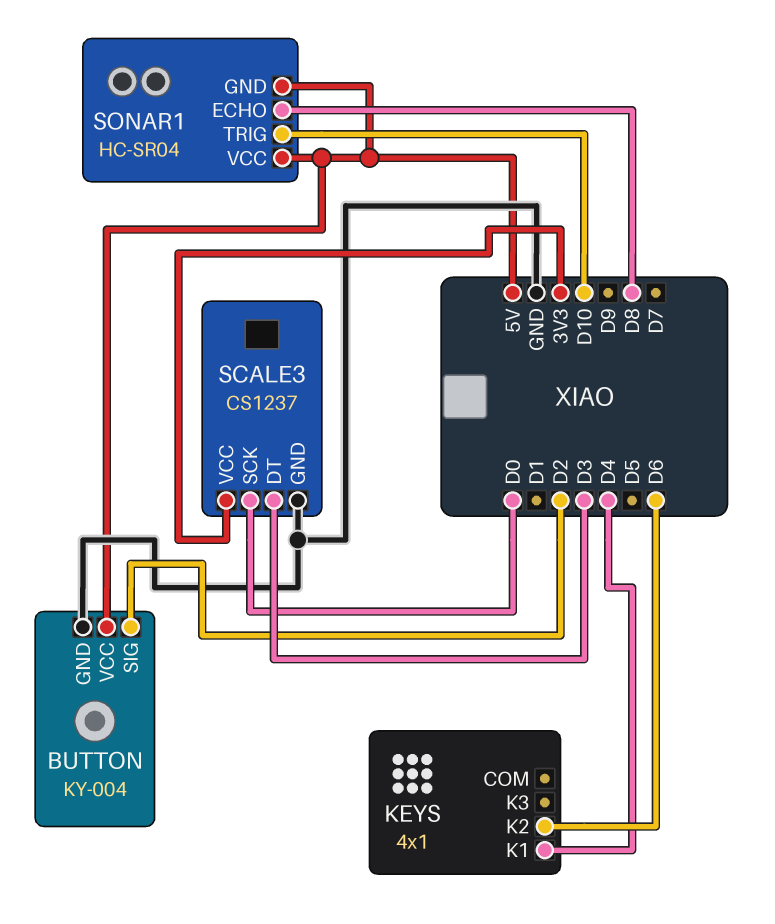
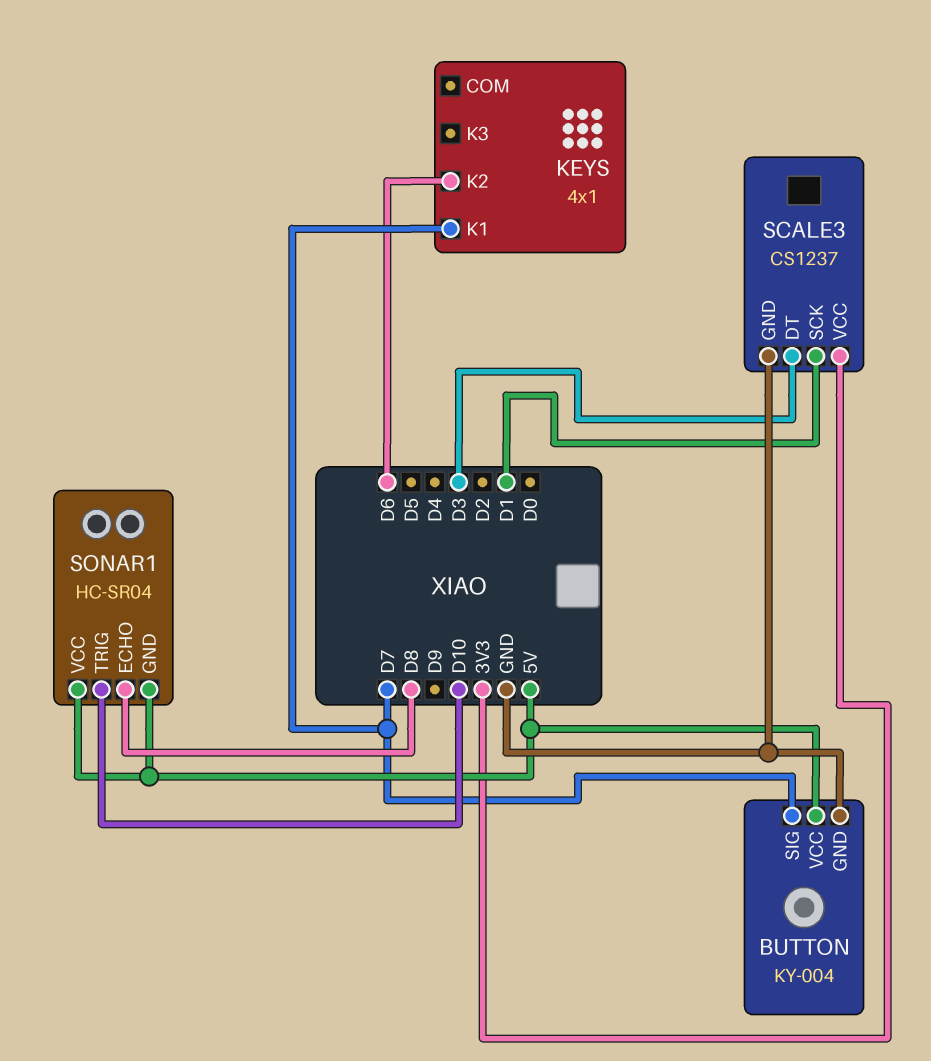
BUTTON pin SIG: D2 -> D7
KEYS pin K1: D4 -> D7
SCALE3 pin SCK: D0 -> D1

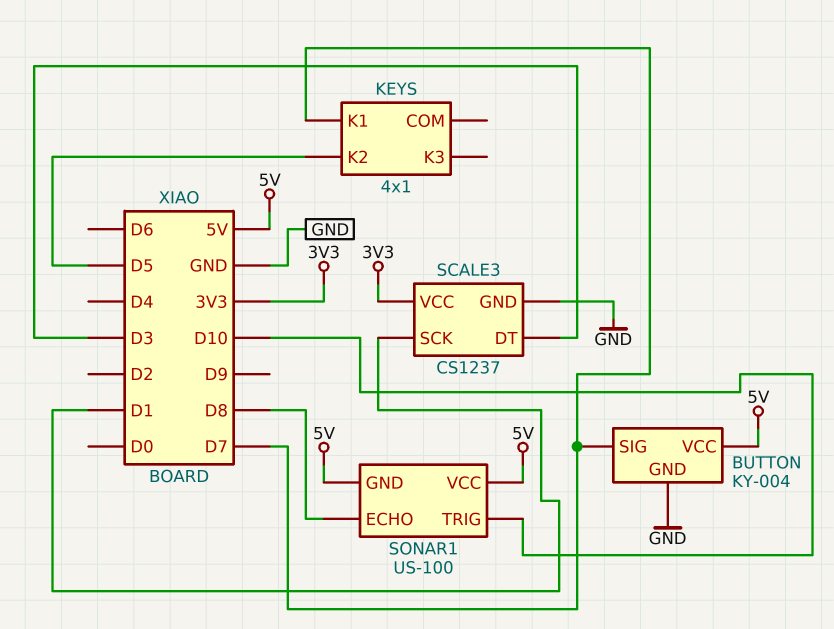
KEYS pin K2: D6 -> D5
SONAR1: HC-SR04 -> US-100

